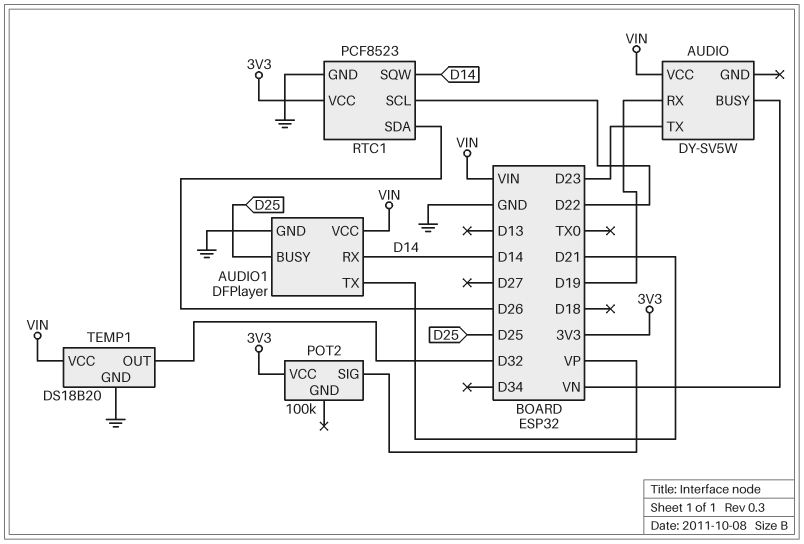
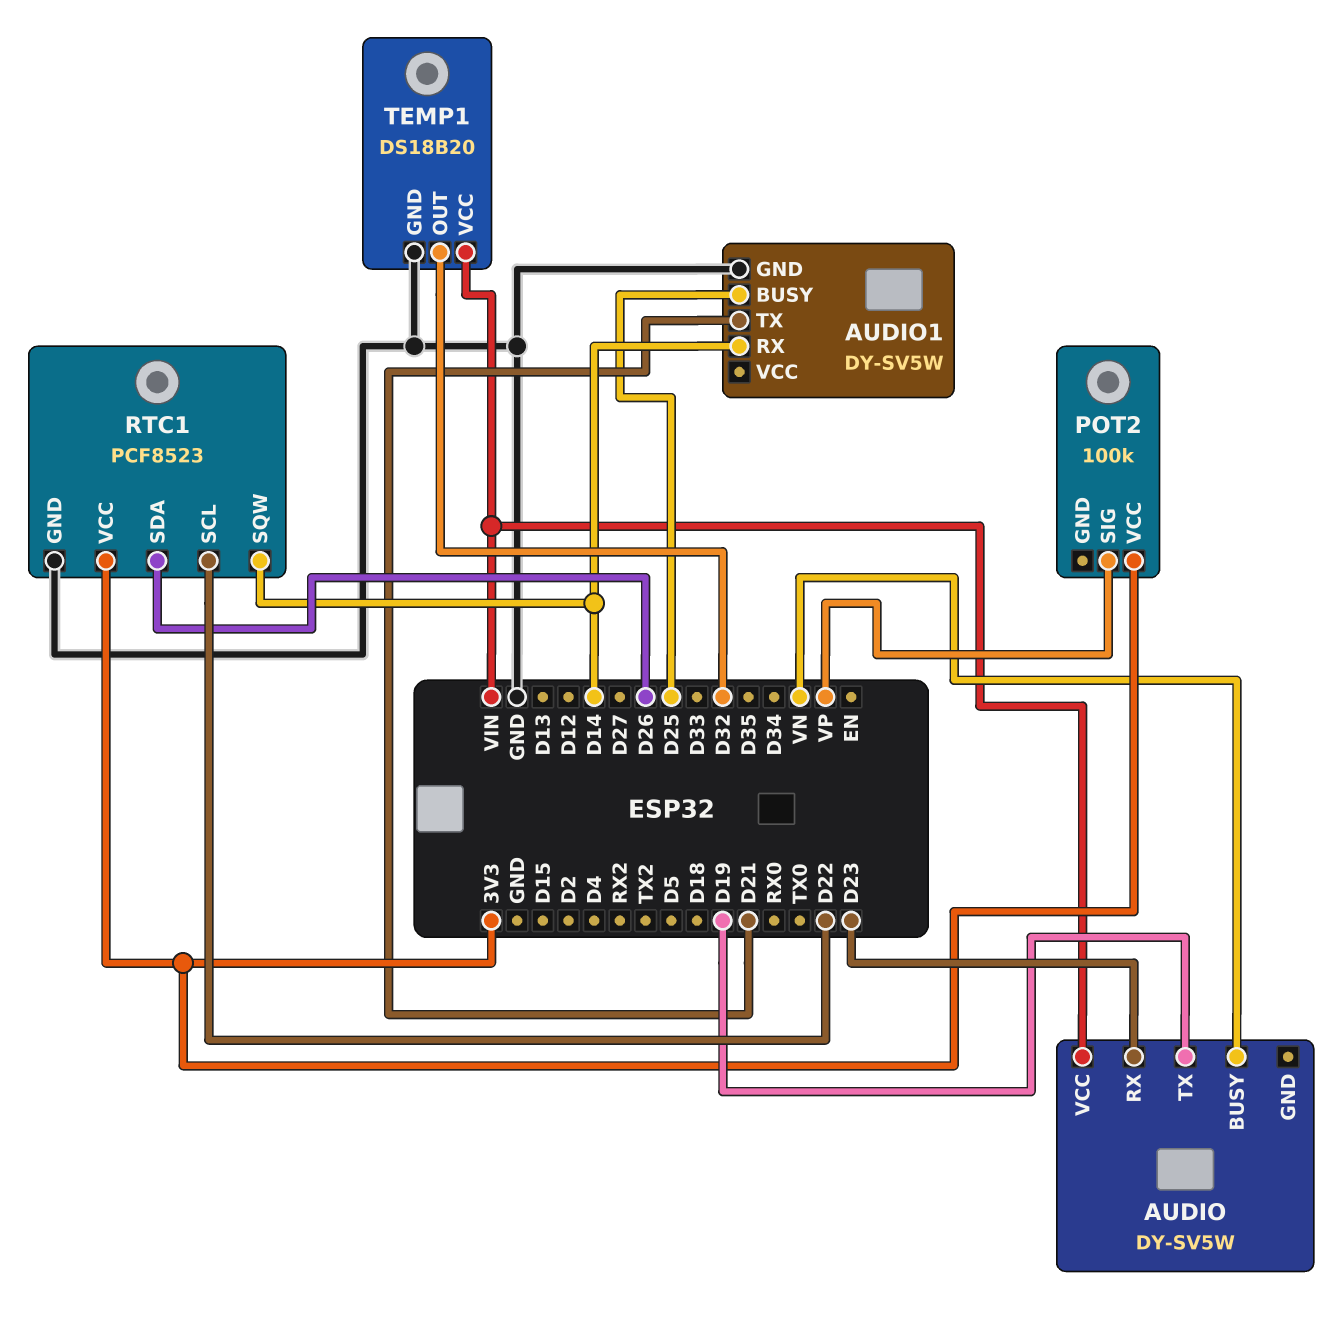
AUDIO pin RX: D19 -> D23
AUDIO pin TX: D23 -> D19
AUDIO1: DFPlayer -> DY-SV5W
AUDIO1 pin VCC: VIN -> none

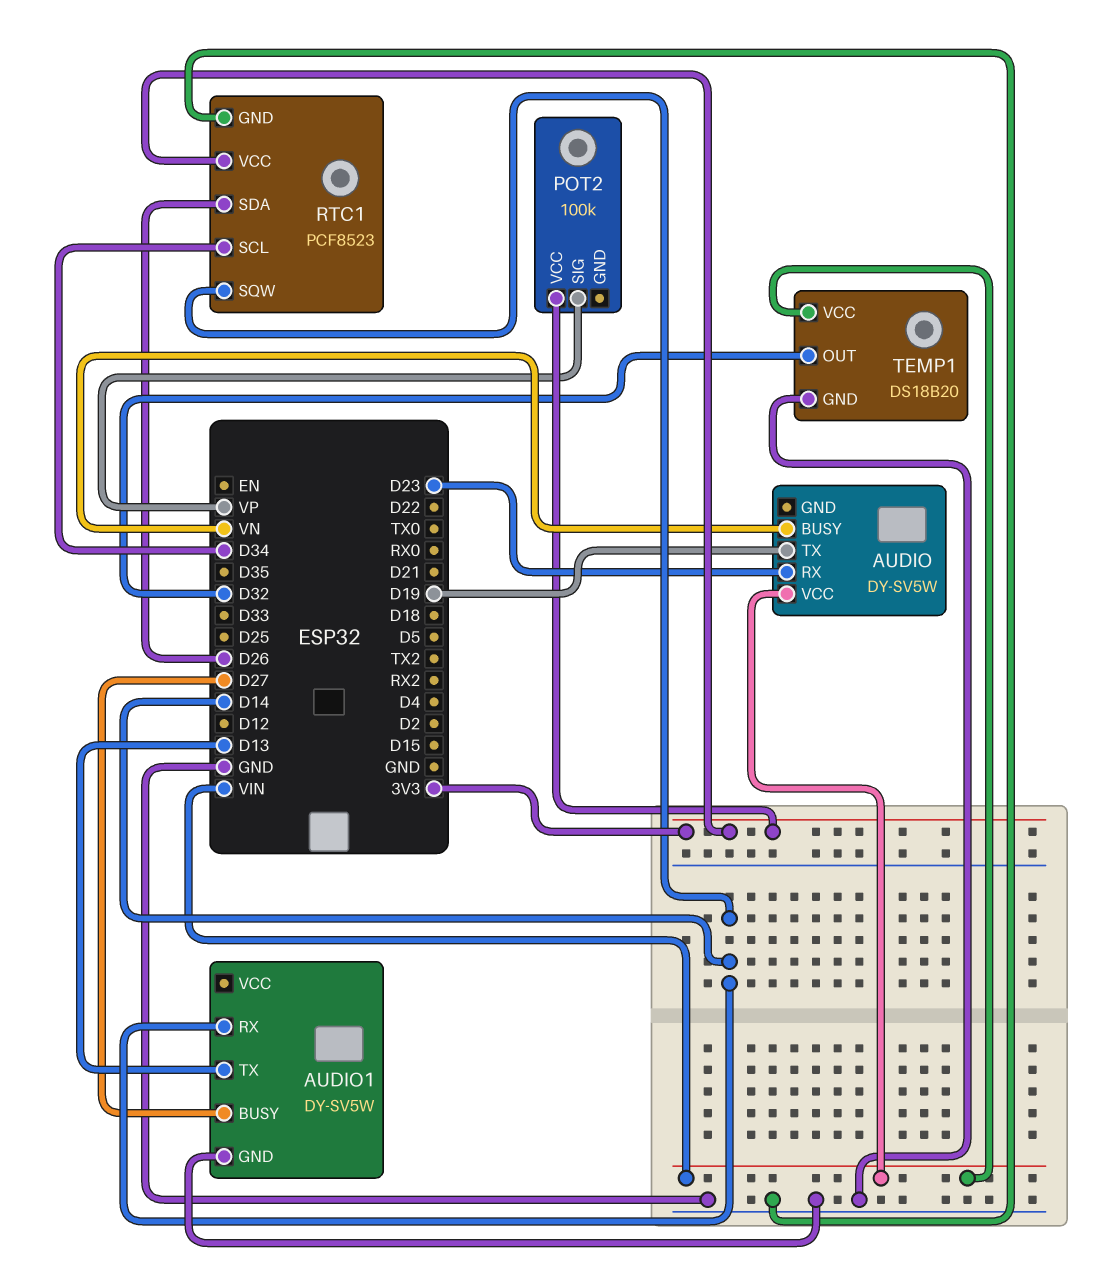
AUDIO1 pin BUSY: D25 -> D27
AUDIO1 pin TX: D21 -> D13
RTC1 pin SCL: D22 -> D34

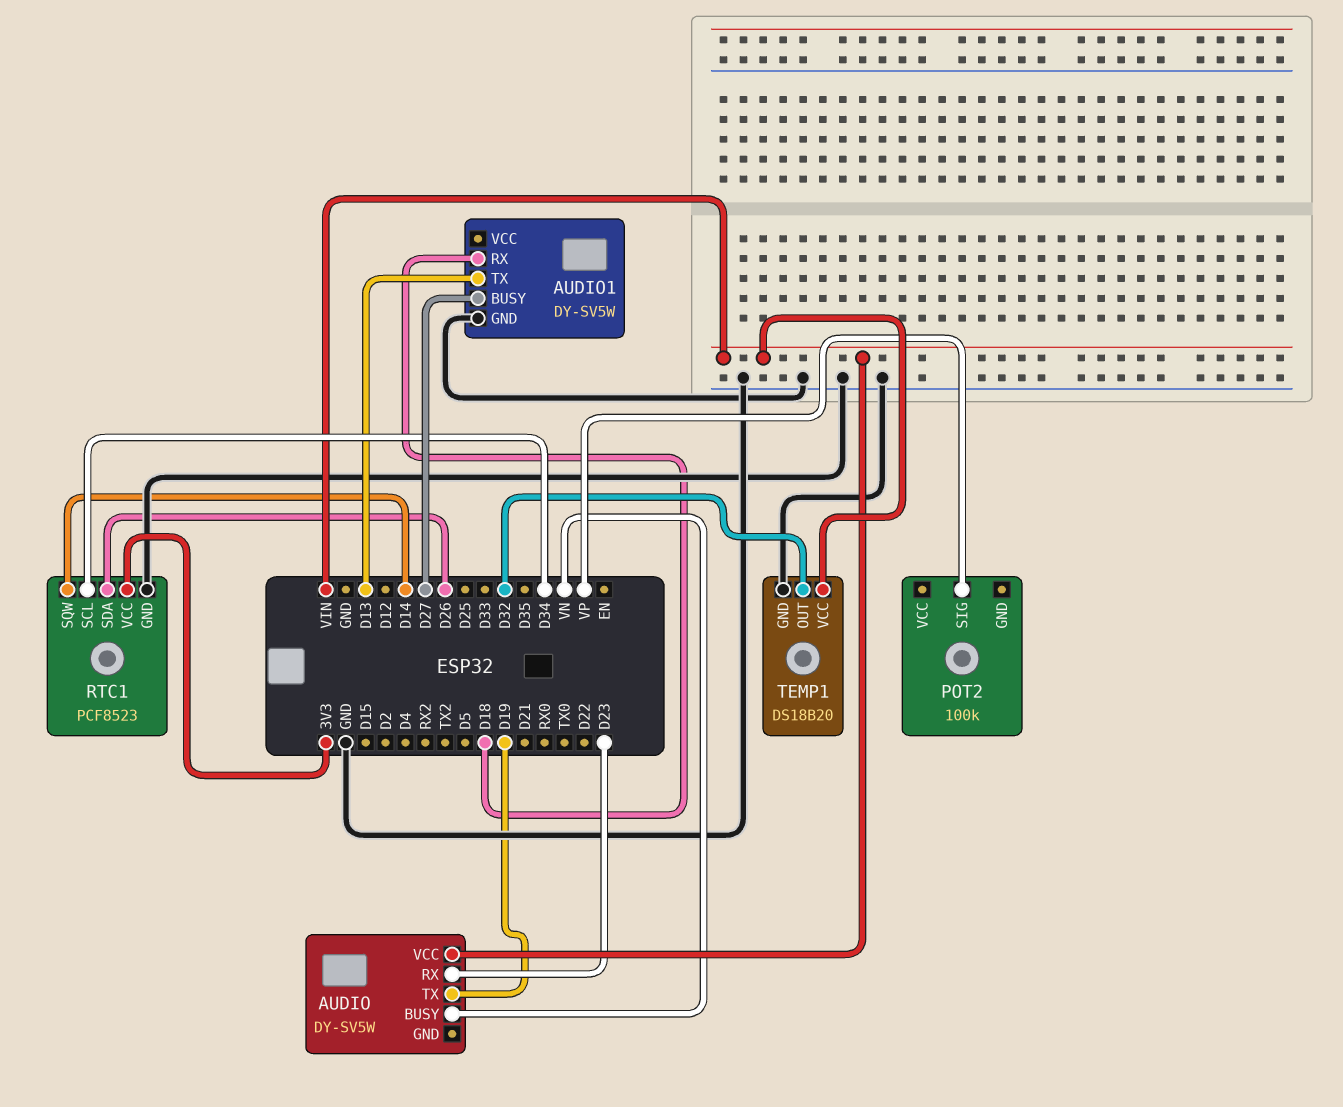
AUDIO1 pin RX: D14 -> D18
POT2 pin VCC: 3V3 -> none

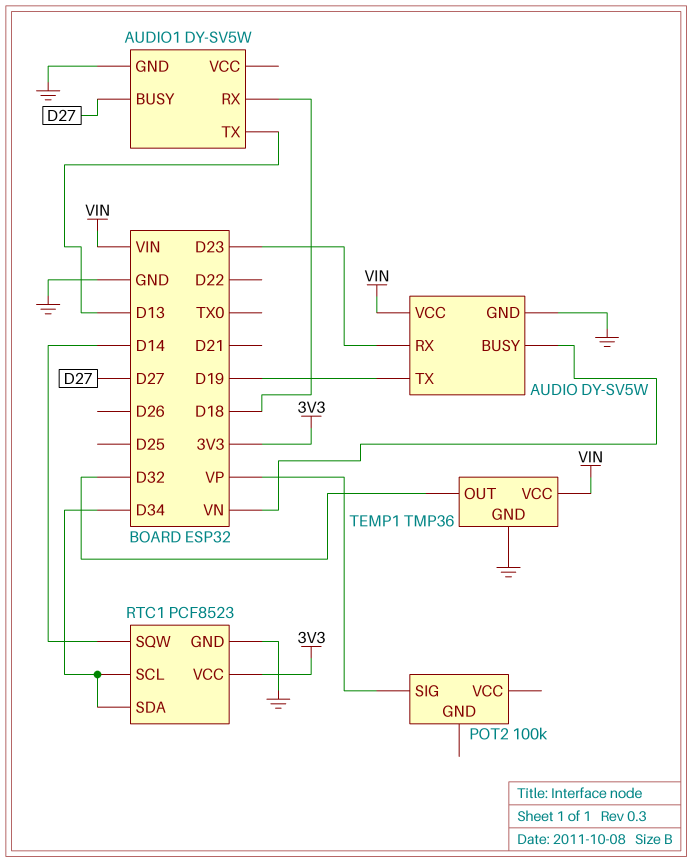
AUDIO pin GND: none -> GND
RTC1 pin SDA: D26 -> D34
TEMP1: DS18B20 -> TMP36

